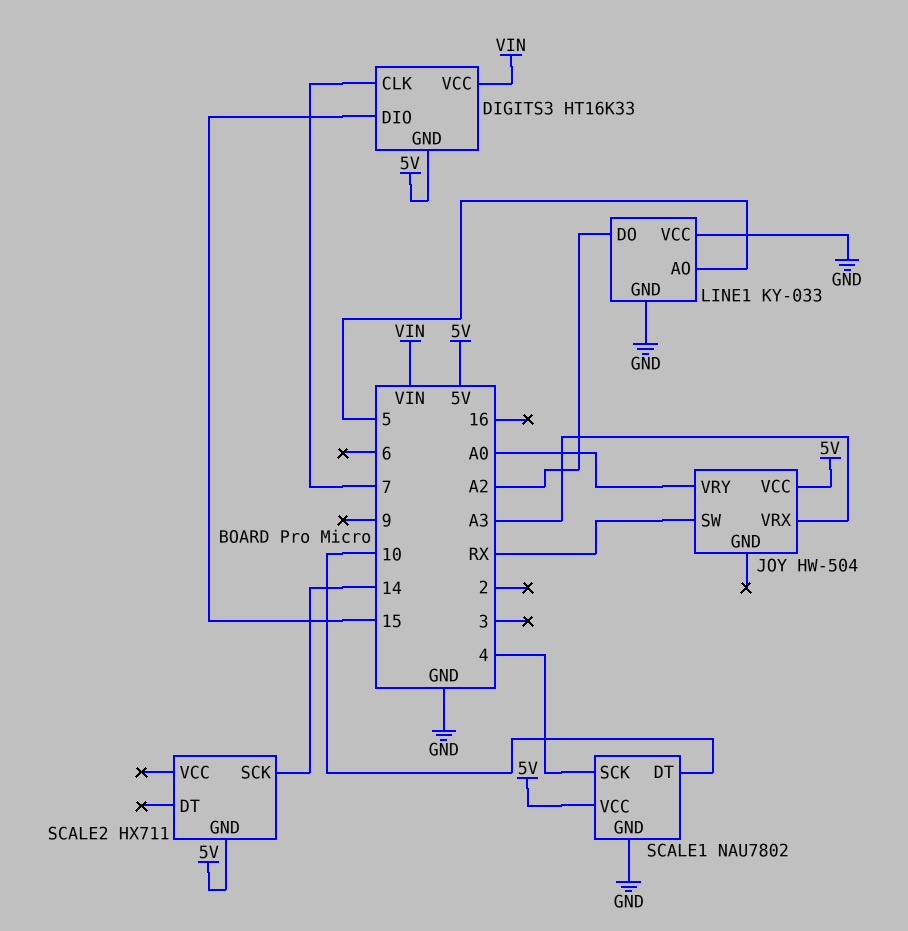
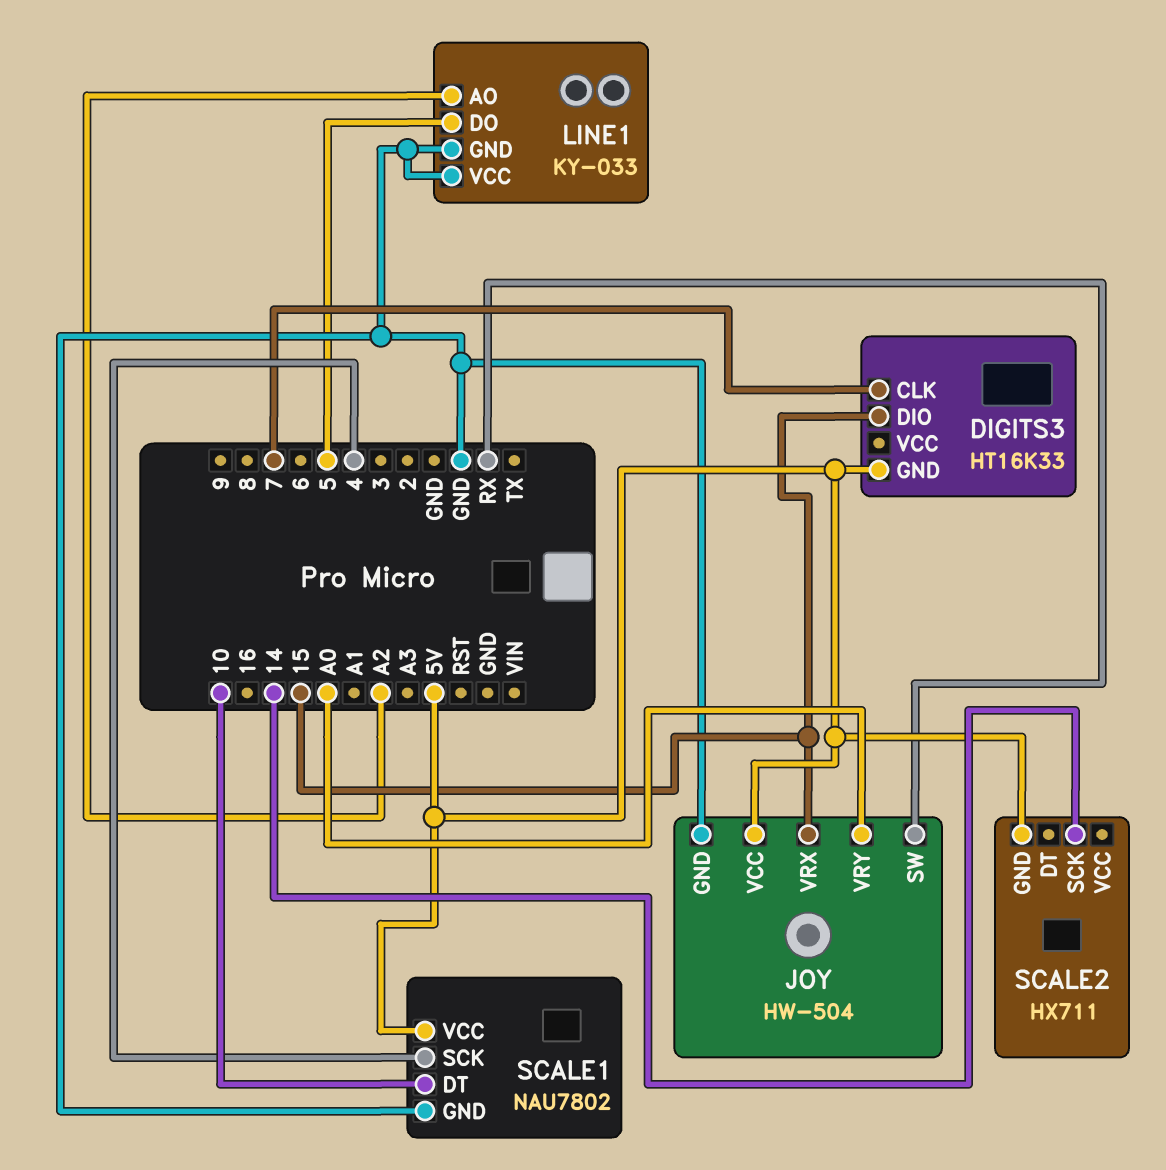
DIGITS3 pin VCC: VIN -> none
JOY pin GND: none -> GND
JOY pin VRX: A3 -> 15
LINE1 pin AO: 5 -> A2
LINE1 pin DO: A2 -> 5

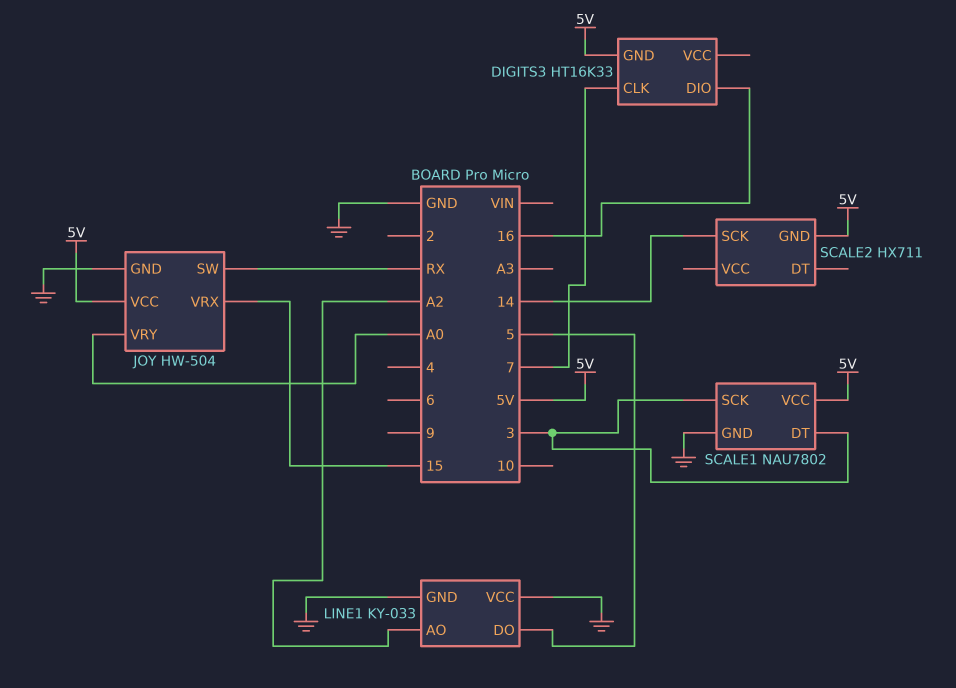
DIGITS3 pin DIO: 15 -> 16
SCALE1 pin DT: 10 -> 3
SCALE1 pin SCK: 4 -> 3

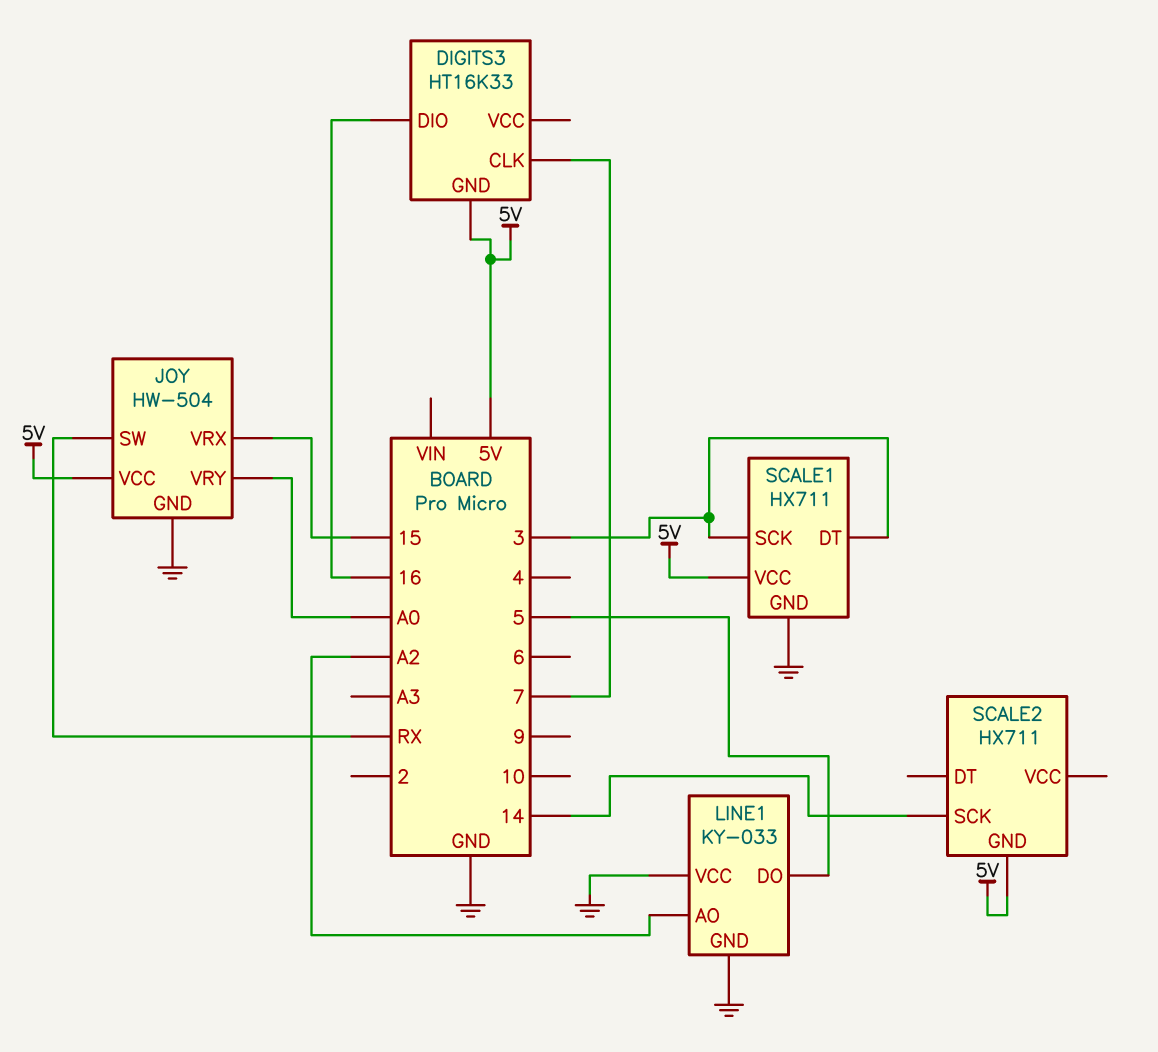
SCALE1: NAU7802 -> HX711

